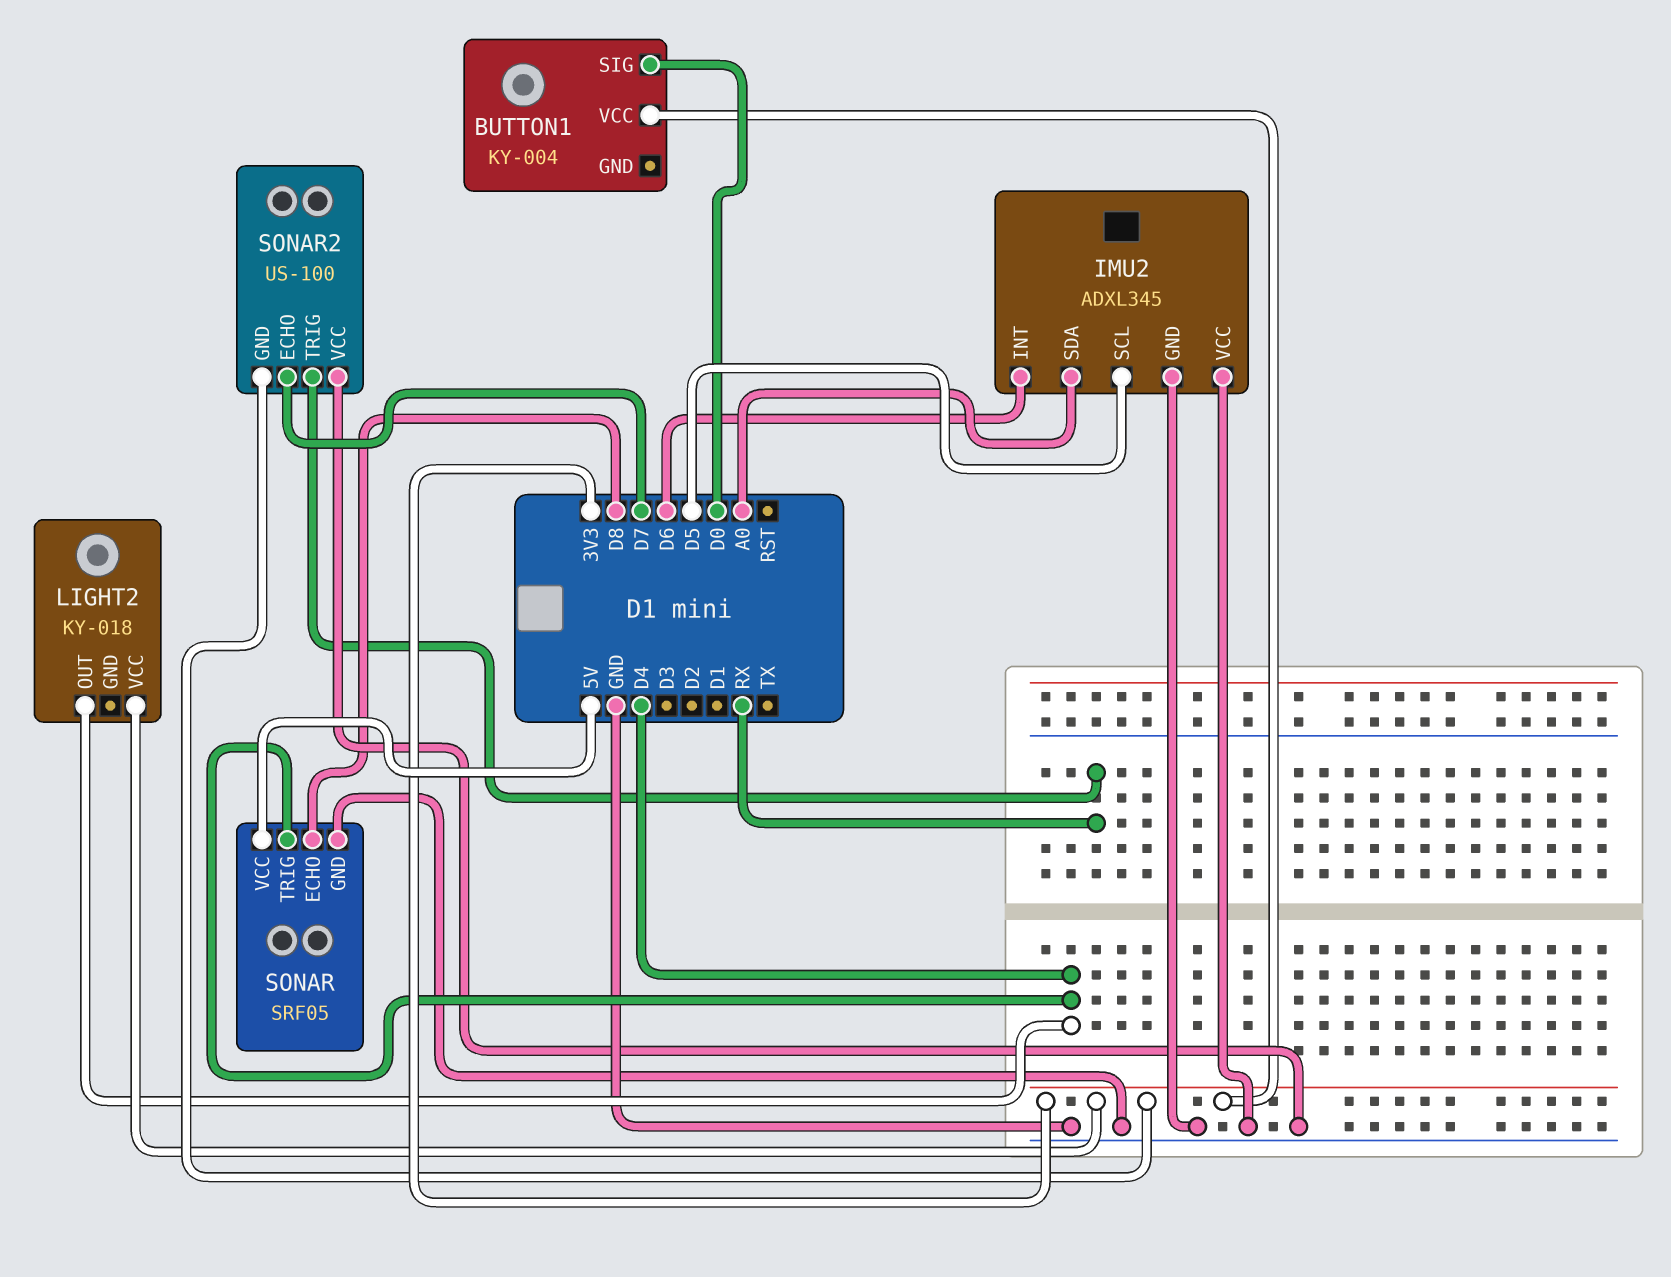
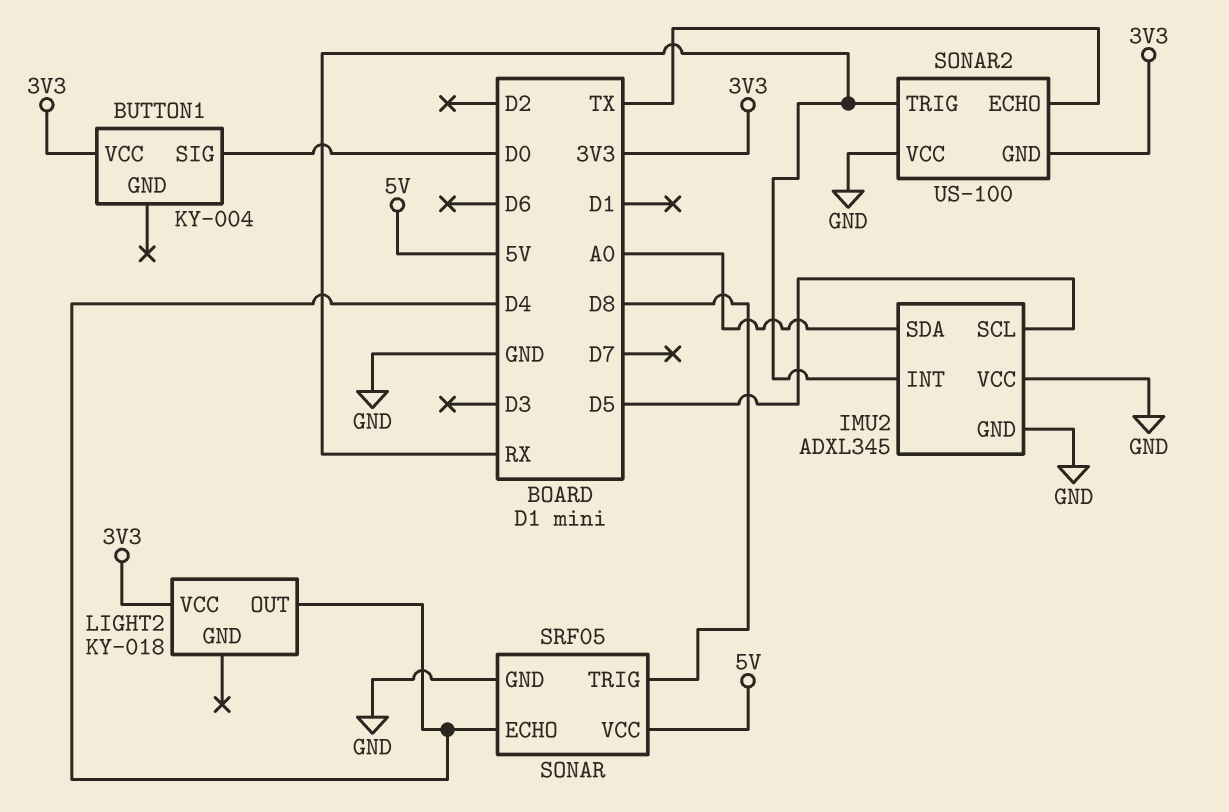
IMU2 pin INT: D6 -> RX
SONAR pin ECHO: D8 -> D4
SONAR pin TRIG: D4 -> D8
SONAR2 pin ECHO: D7 -> TX

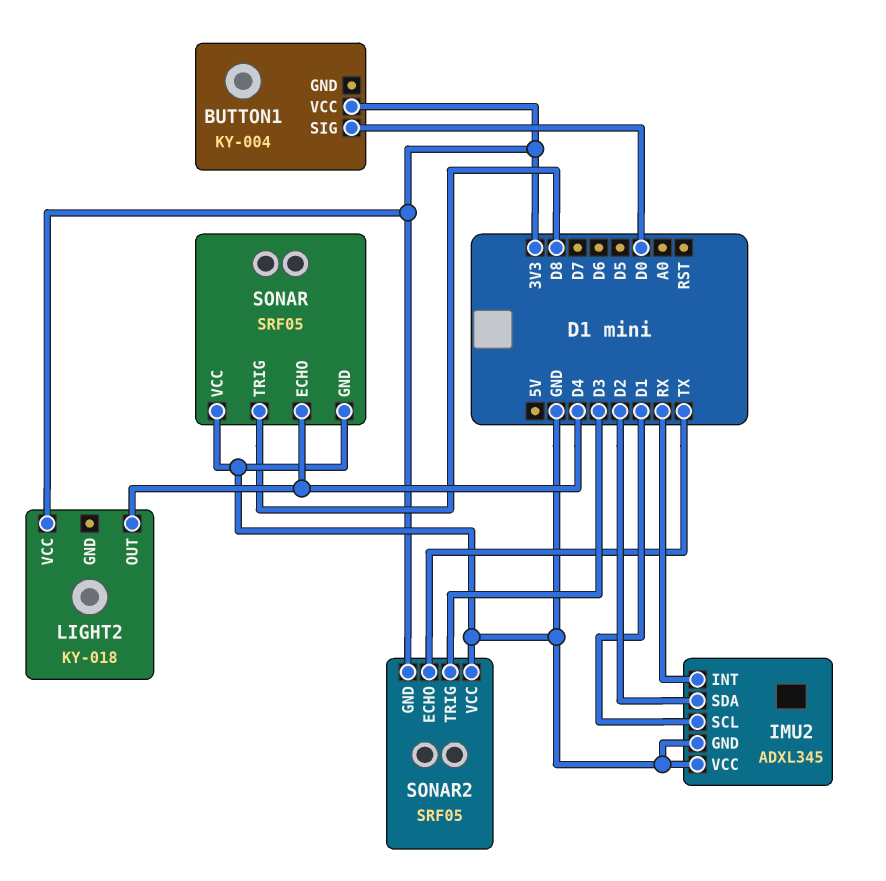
IMU2 pin SCL: D5 -> D1
IMU2 pin SDA: A0 -> D2
SONAR pin VCC: 5V -> GND
SONAR2: US-100 -> SRF05
SONAR2 pin TRIG: RX -> D3

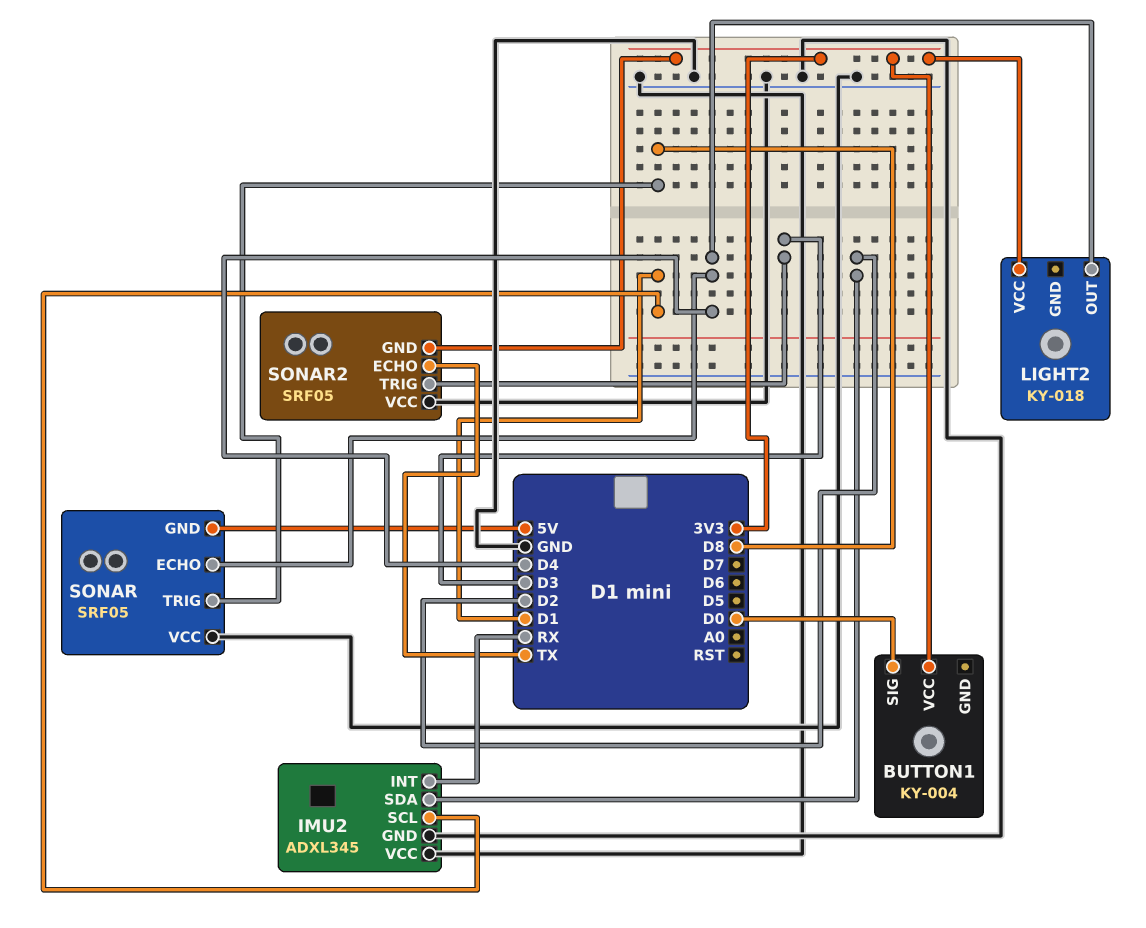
SONAR pin GND: GND -> 5V

